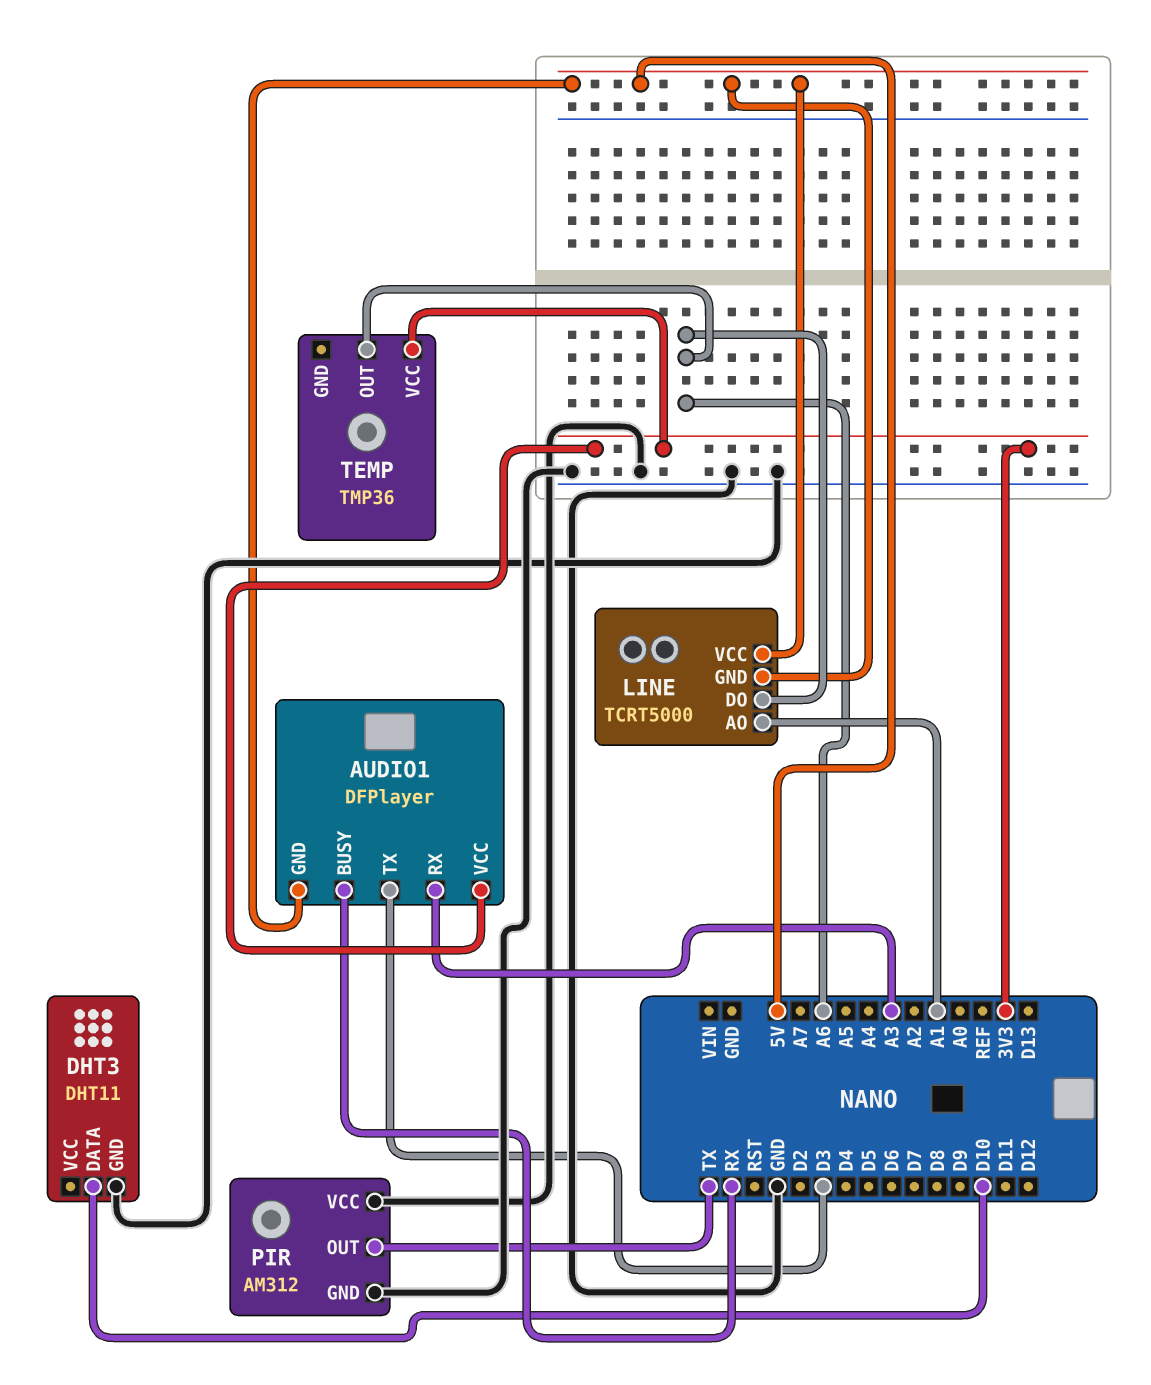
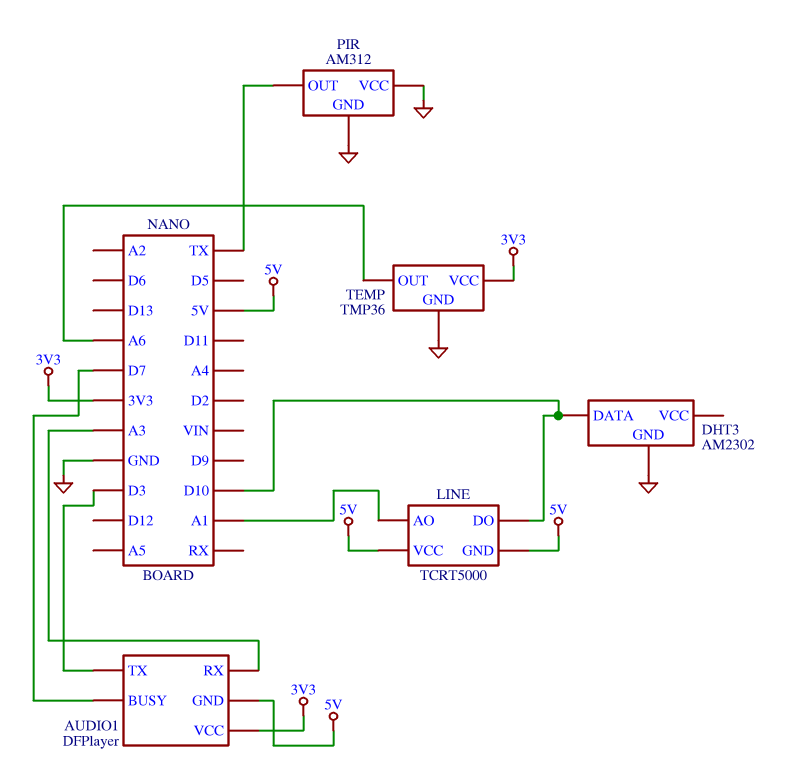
AUDIO1 pin BUSY: RX -> D7
DHT3: DHT11 -> AM2302
LINE pin DO: A6 -> D10
TEMP pin GND: none -> GND

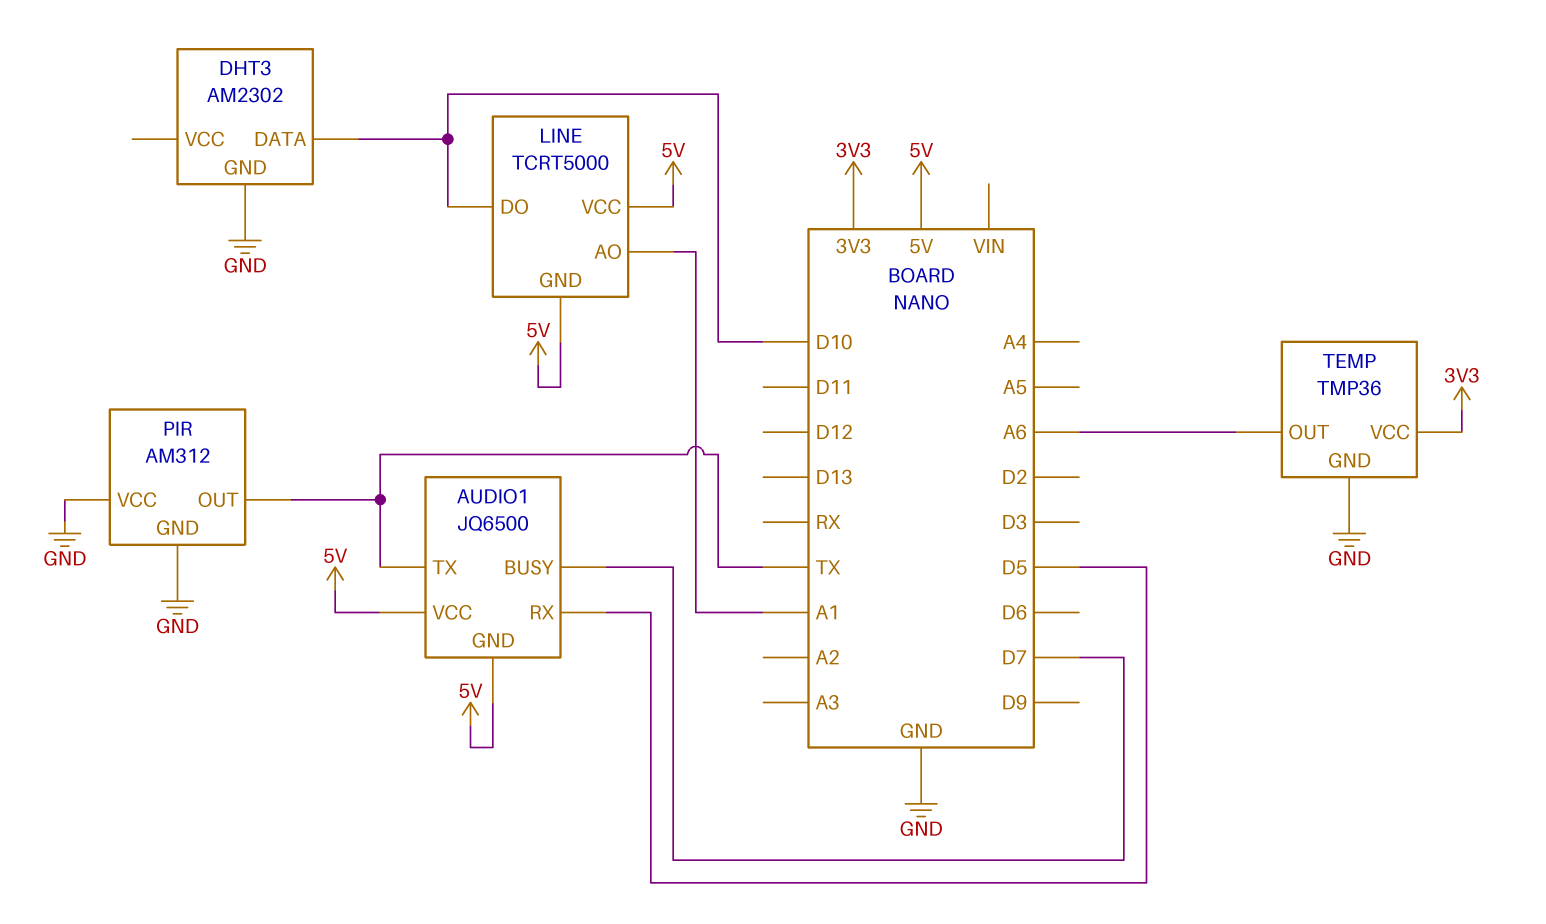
AUDIO1: DFPlayer -> JQ6500
AUDIO1 pin RX: A3 -> D5
AUDIO1 pin TX: D3 -> TX
AUDIO1 pin VCC: 3V3 -> 5V

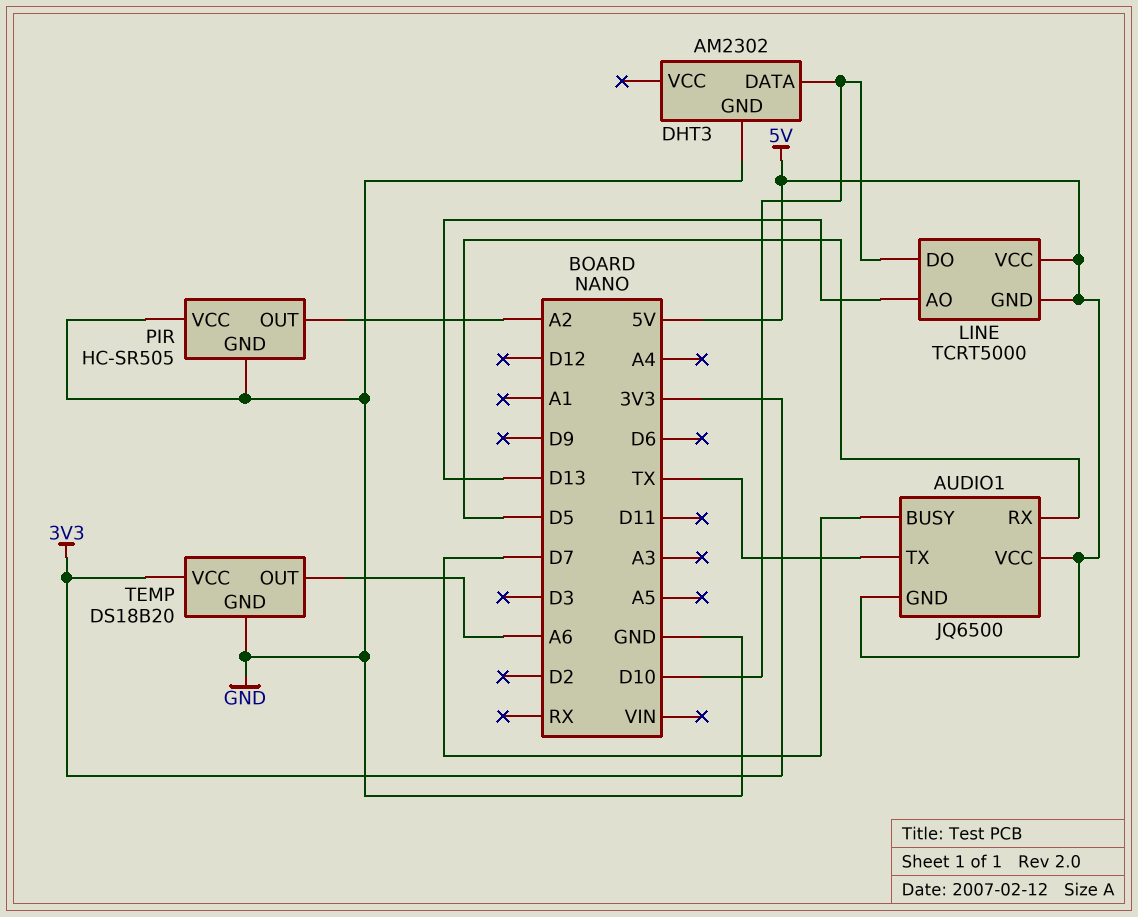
LINE pin AO: A1 -> D13
PIR: AM312 -> HC-SR505
PIR pin OUT: TX -> A2
TEMP: TMP36 -> DS18B20

